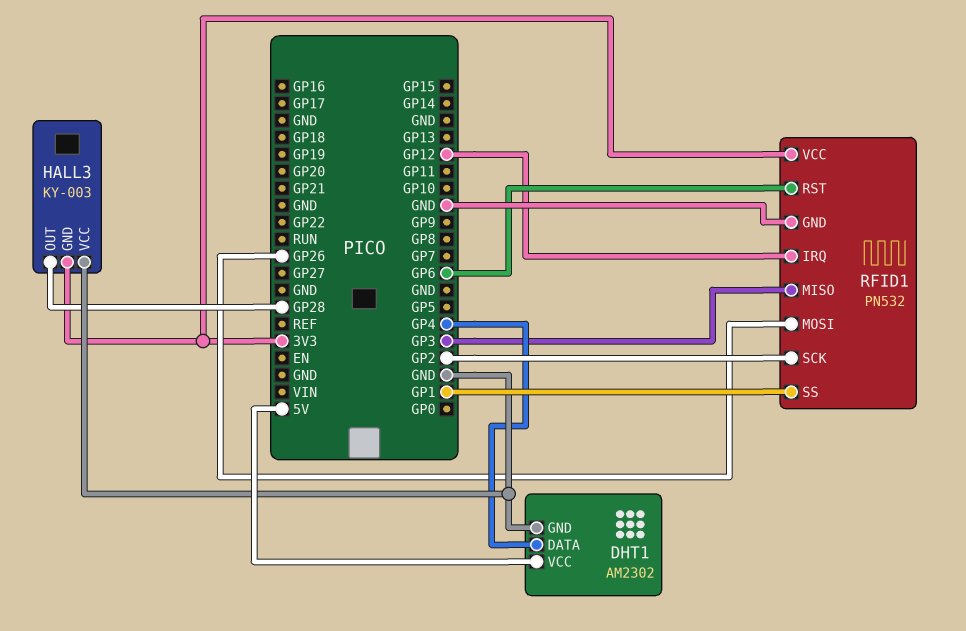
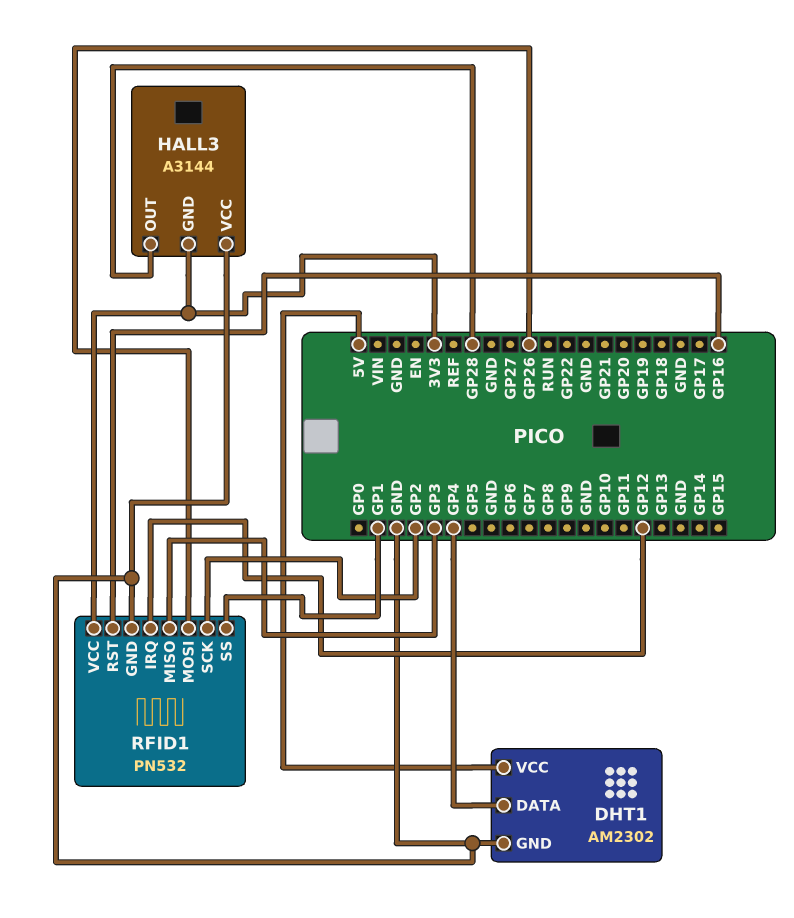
HALL3: KY-003 -> A3144
RFID1 pin RST: GP6 -> GP16

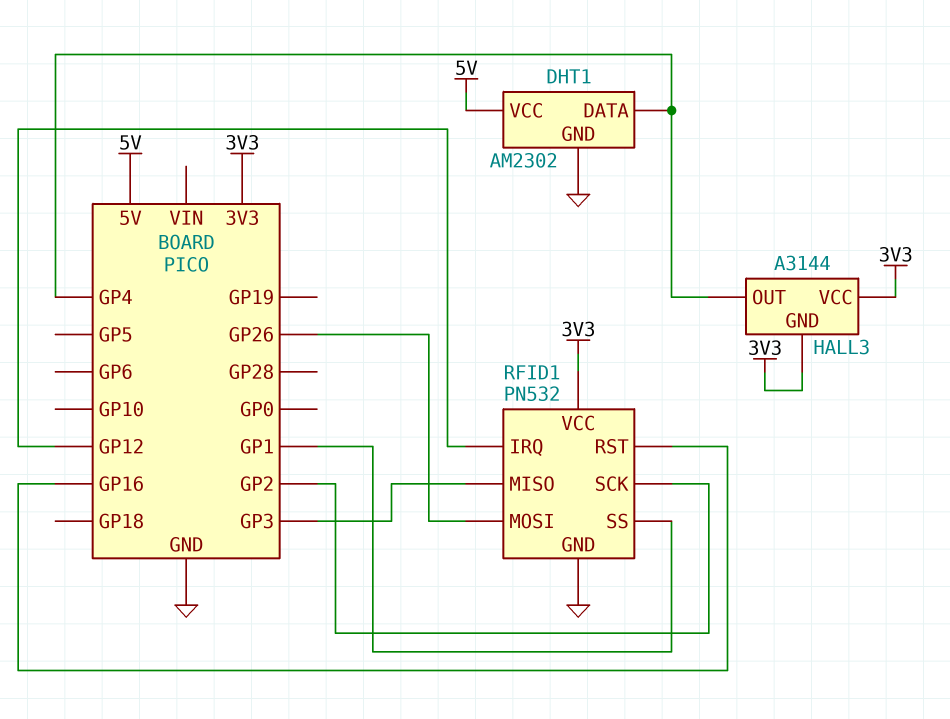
HALL3 pin OUT: GP28 -> GP4
HALL3 pin VCC: GND -> 3V3

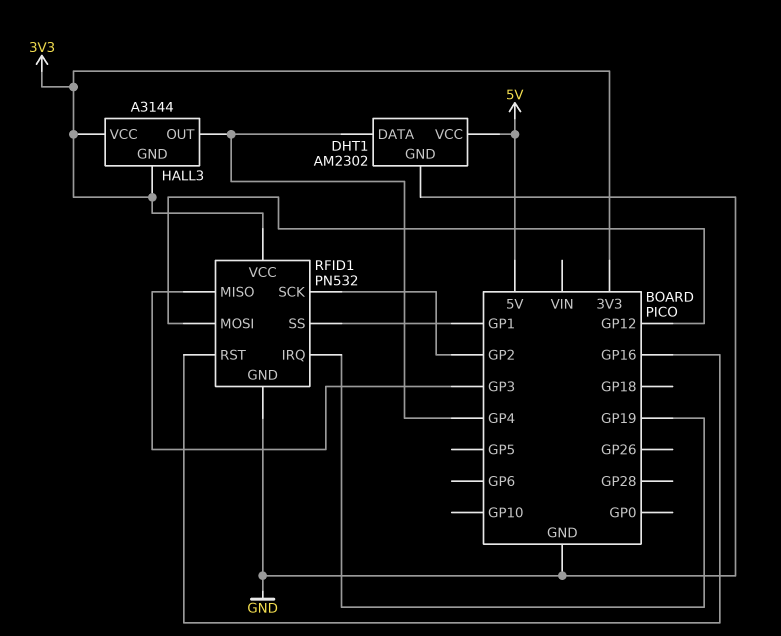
RFID1 pin IRQ: GP12 -> GP19
RFID1 pin MOSI: GP26 -> GP12

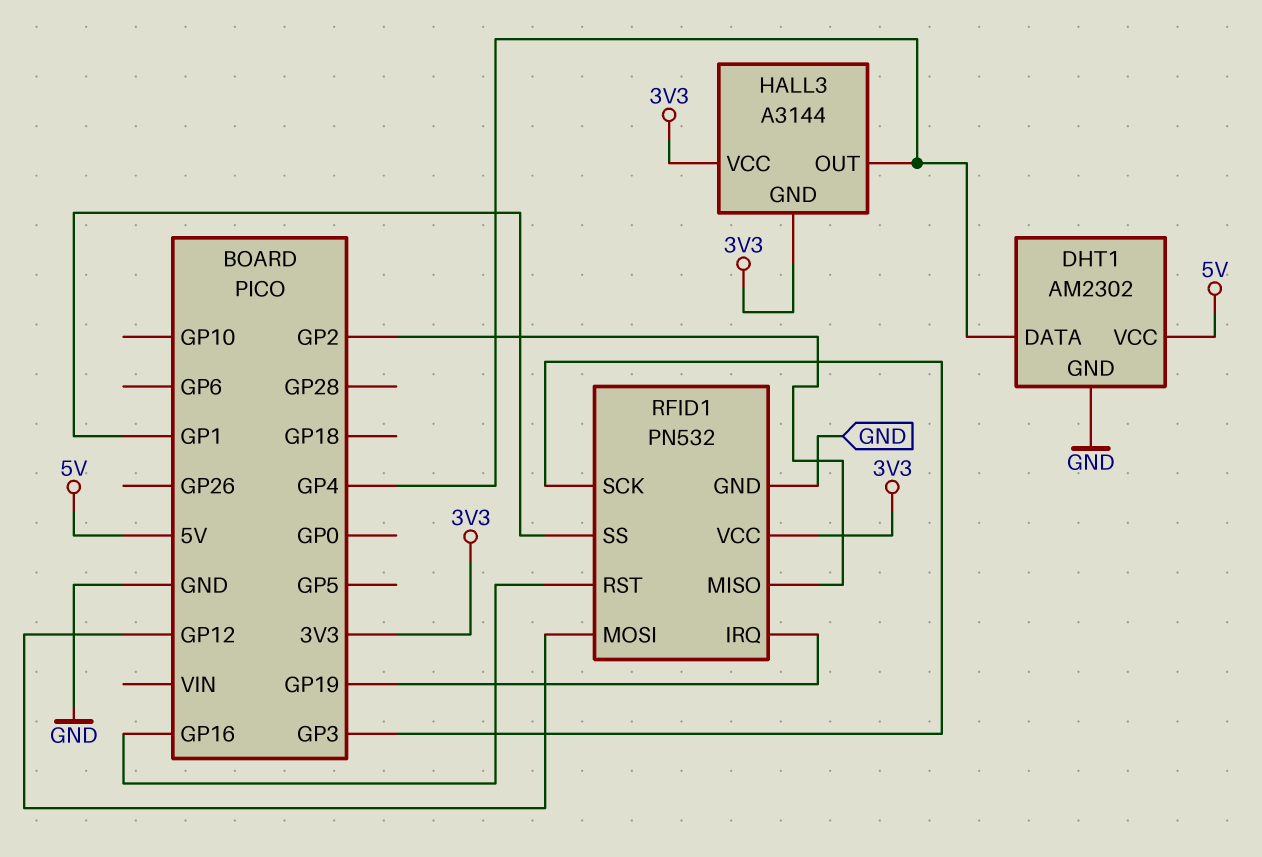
RFID1 pin MISO: GP3 -> GP2
RFID1 pin SCK: GP2 -> GP3

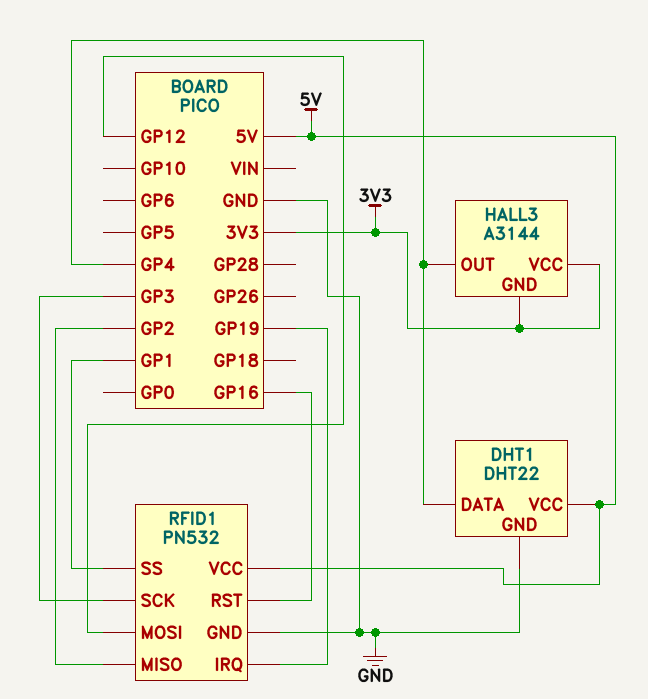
DHT1: AM2302 -> DHT22
RFID1 pin VCC: 3V3 -> 5V

